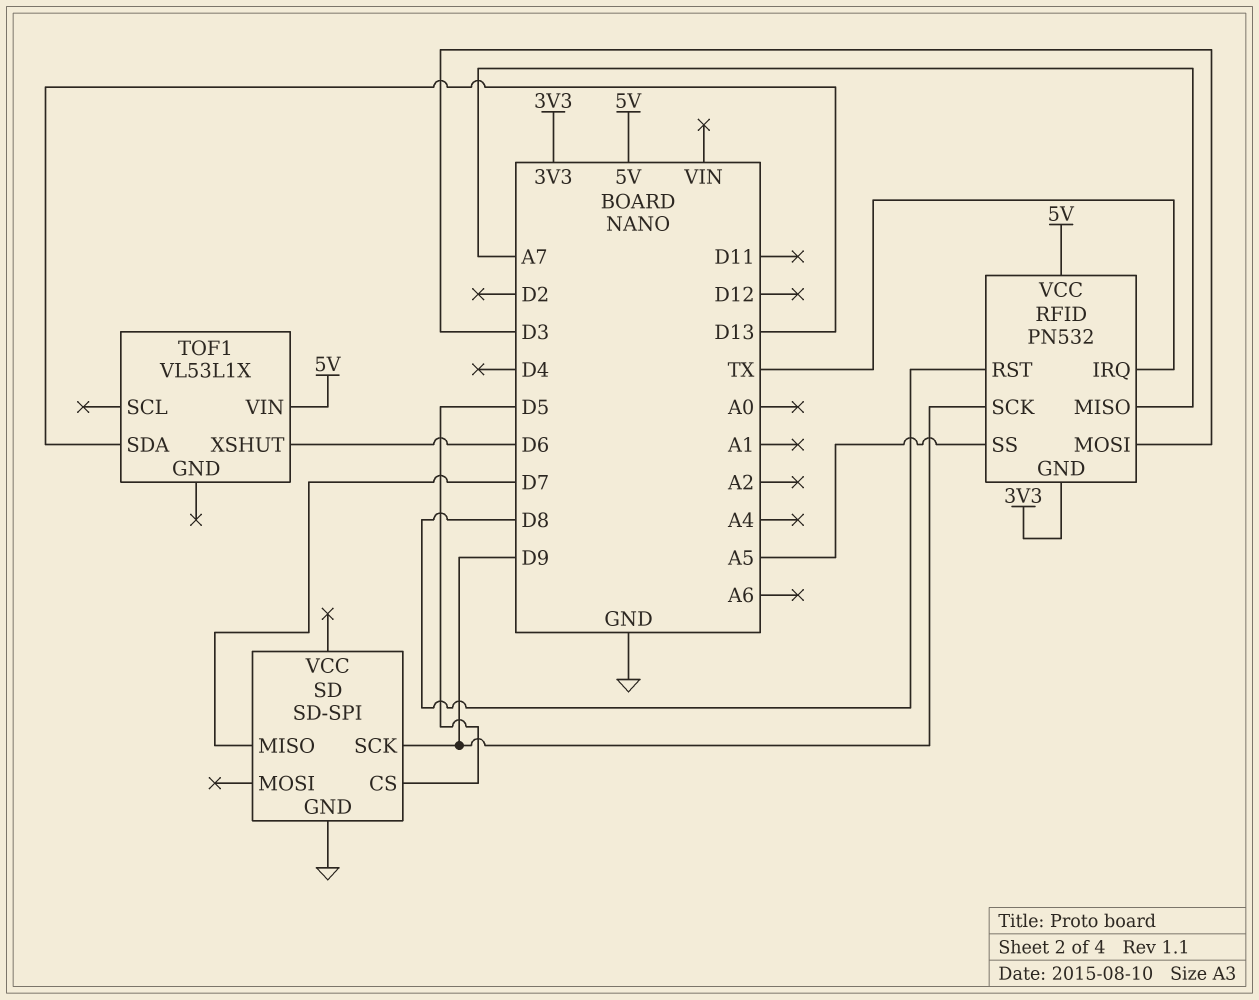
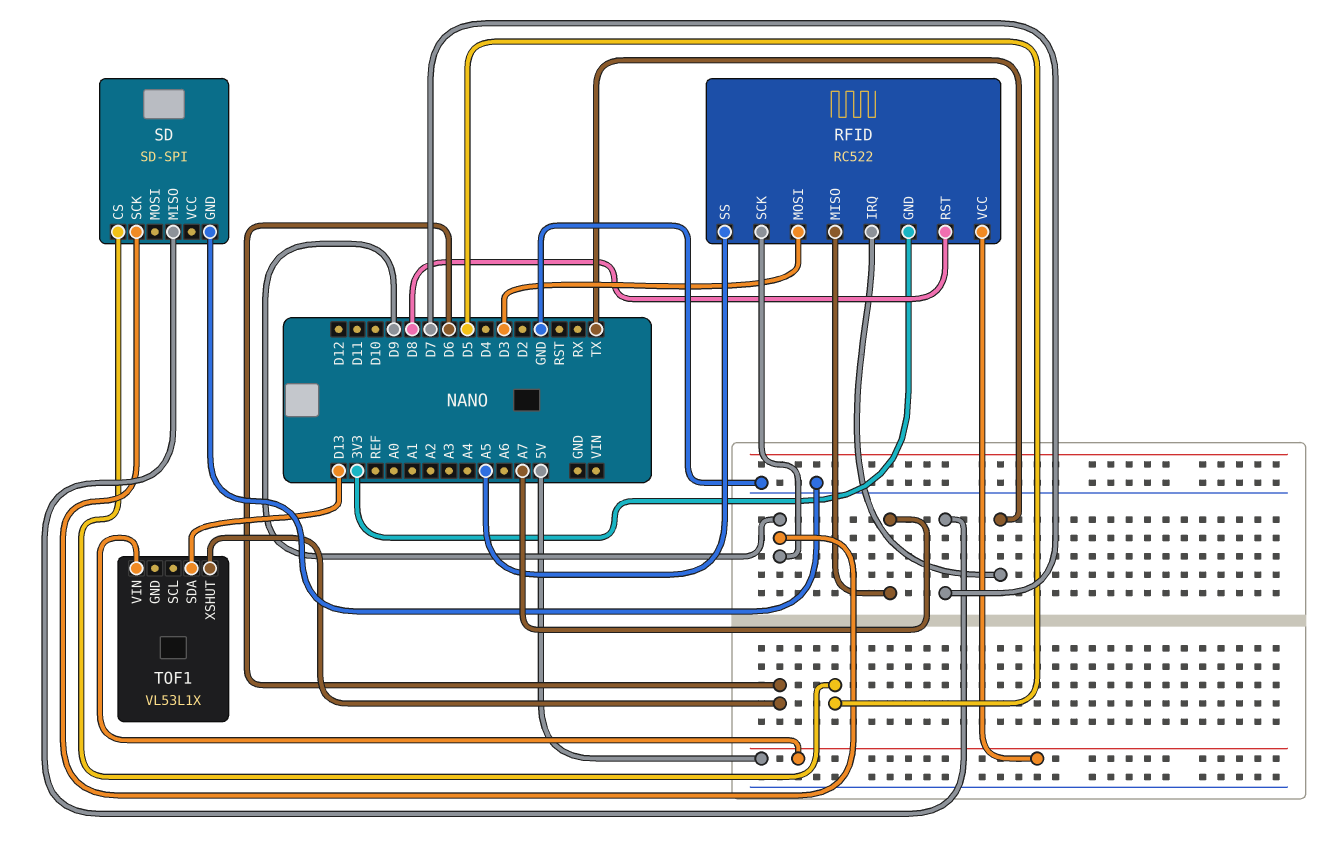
RFID: PN532 -> RC522

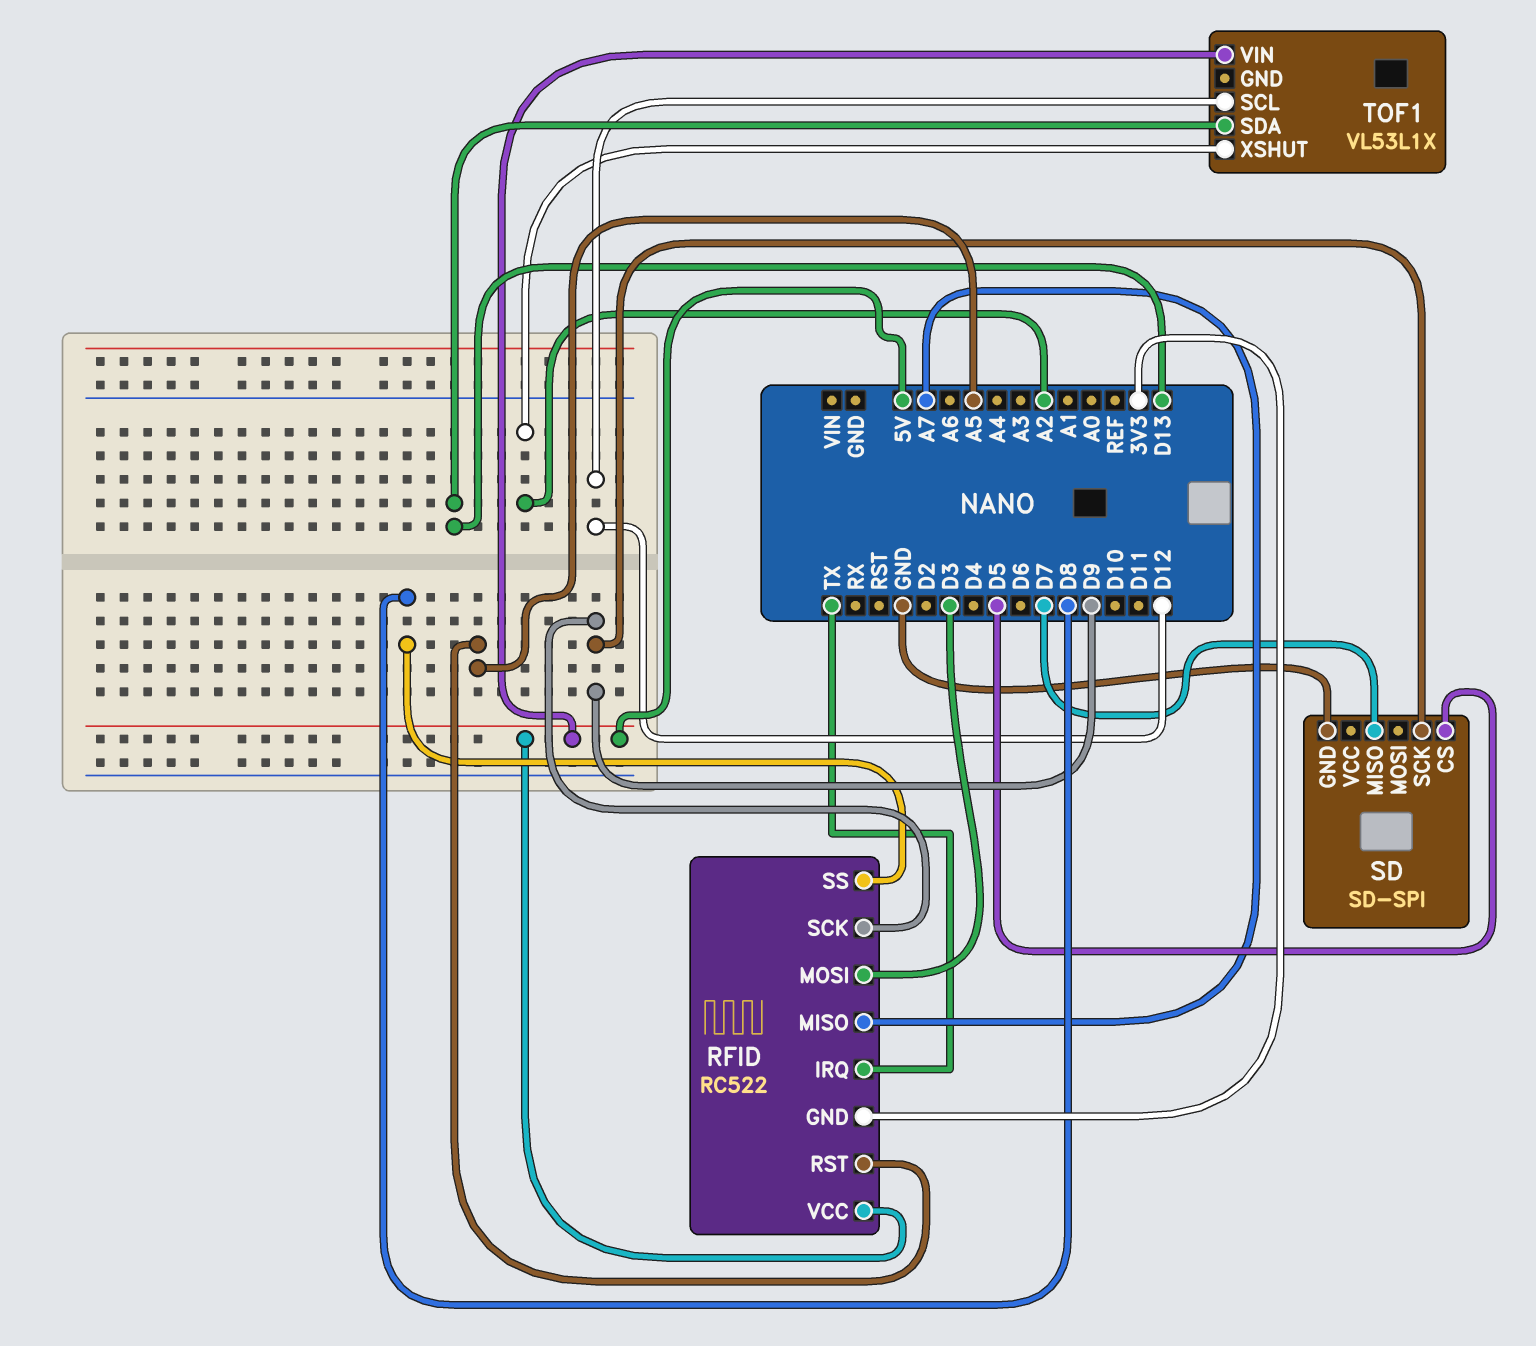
RFID pin RST: D8 -> A5
RFID pin SS: A5 -> D8
TOF1 pin SCL: none -> D12
TOF1 pin XSHUT: D6 -> A2

